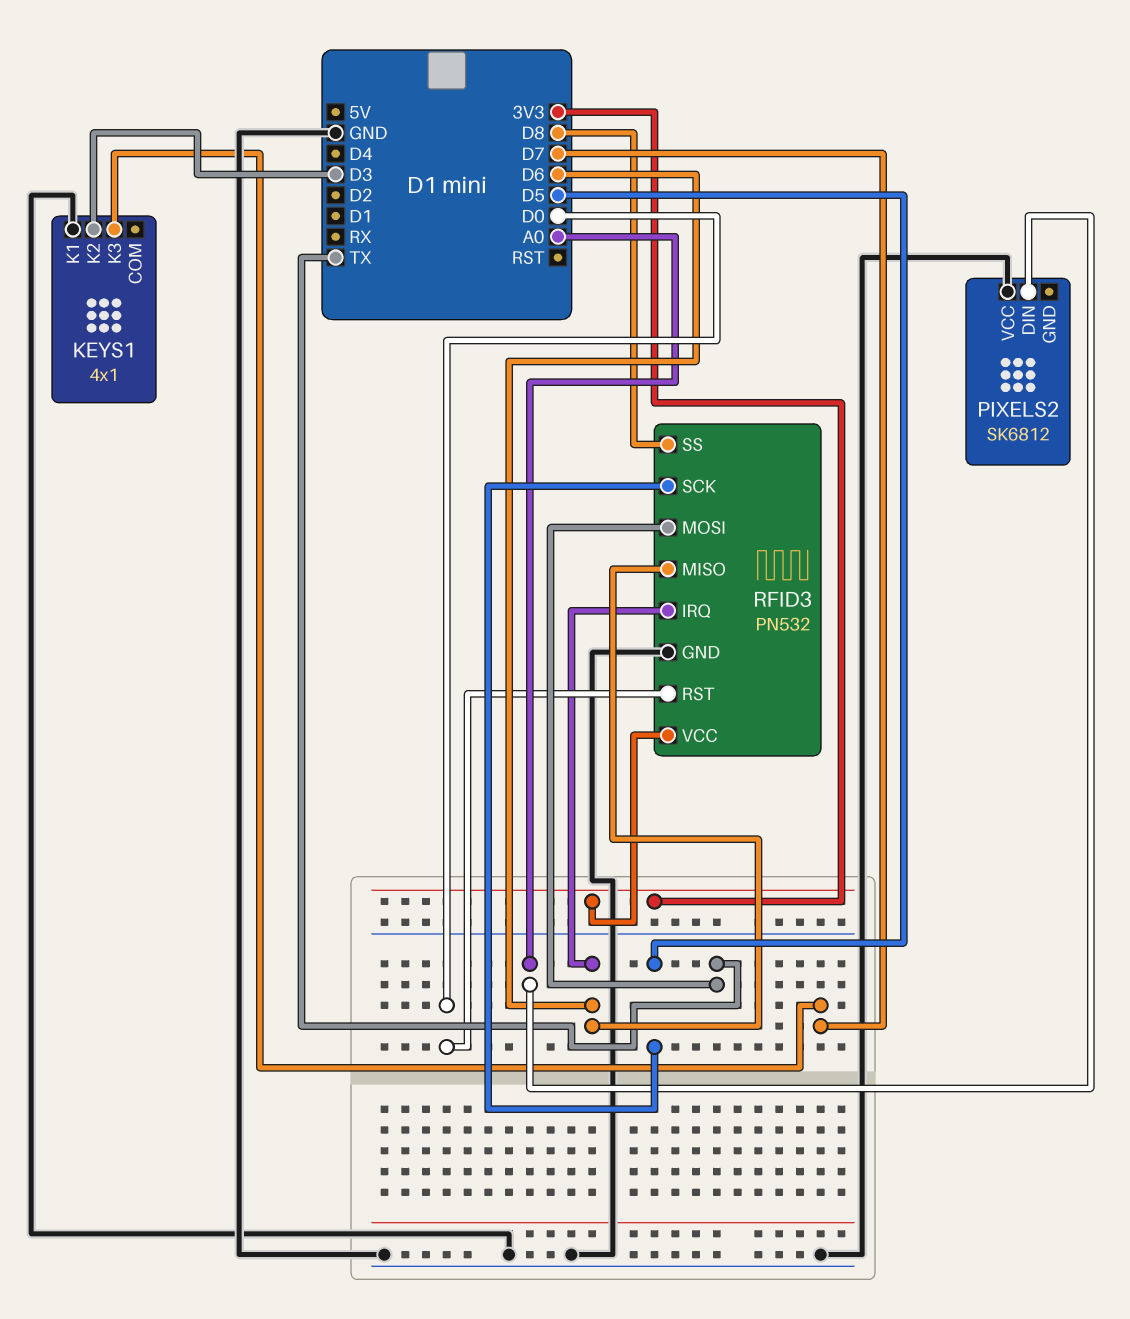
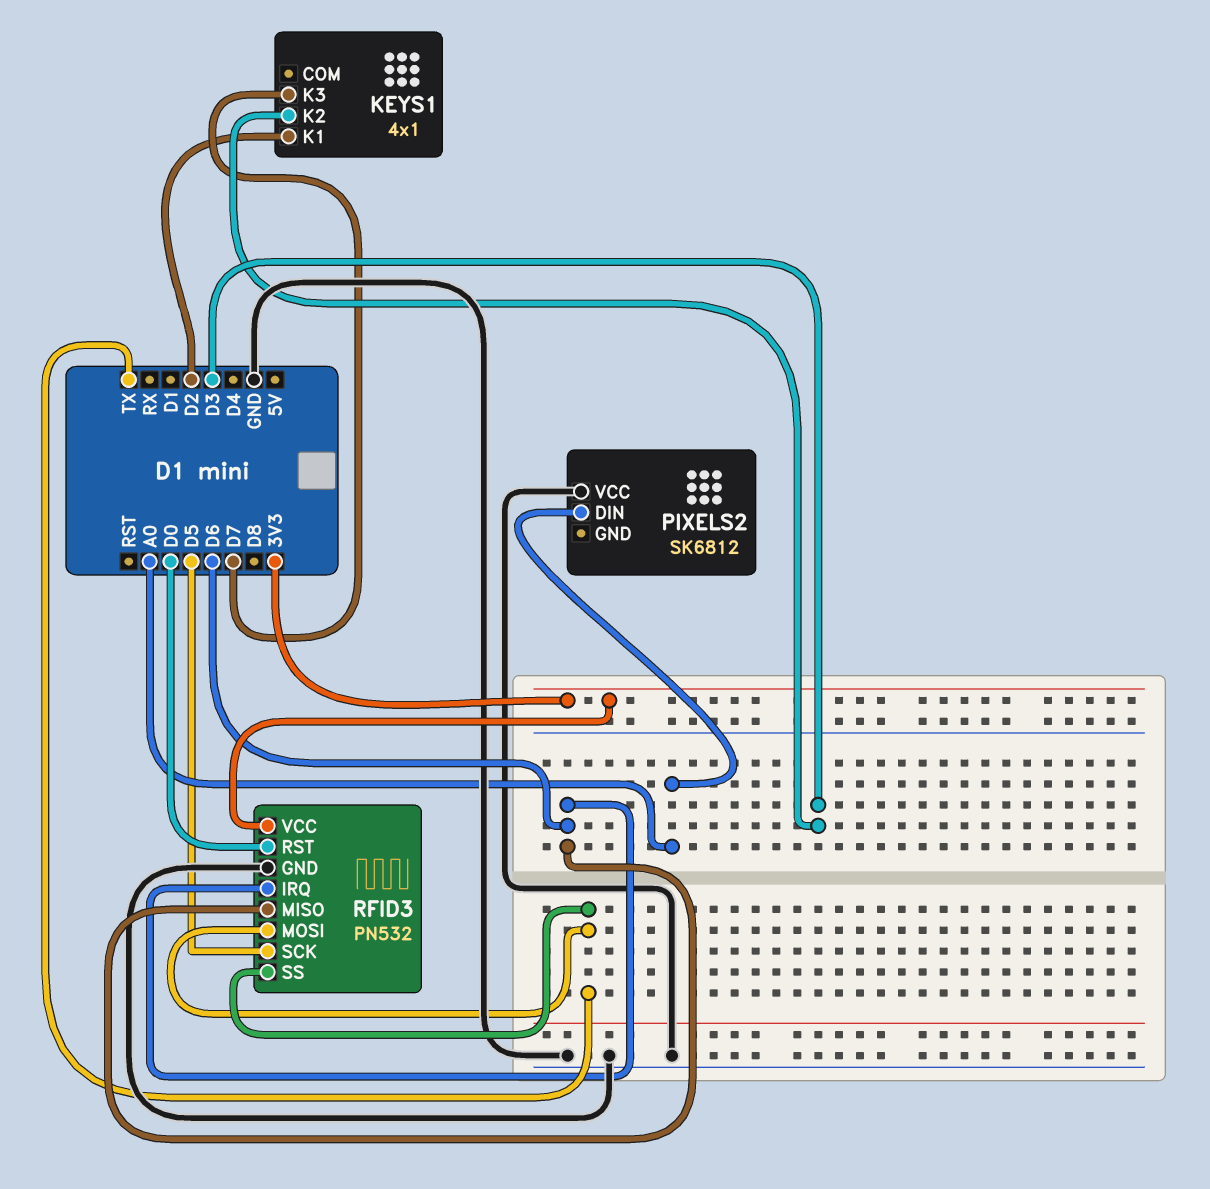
KEYS1 pin K1: GND -> D2
RFID3 pin SS: D8 -> TX

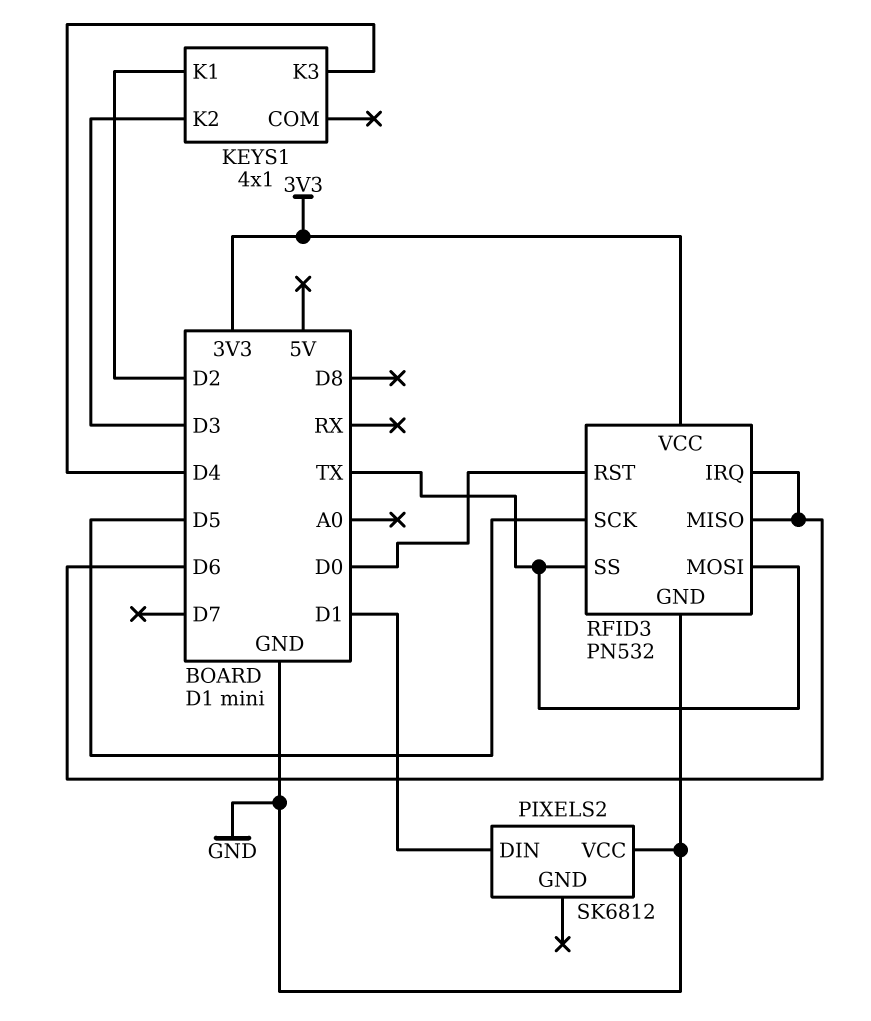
KEYS1 pin K3: D7 -> D4
PIXELS2 pin DIN: A0 -> D1

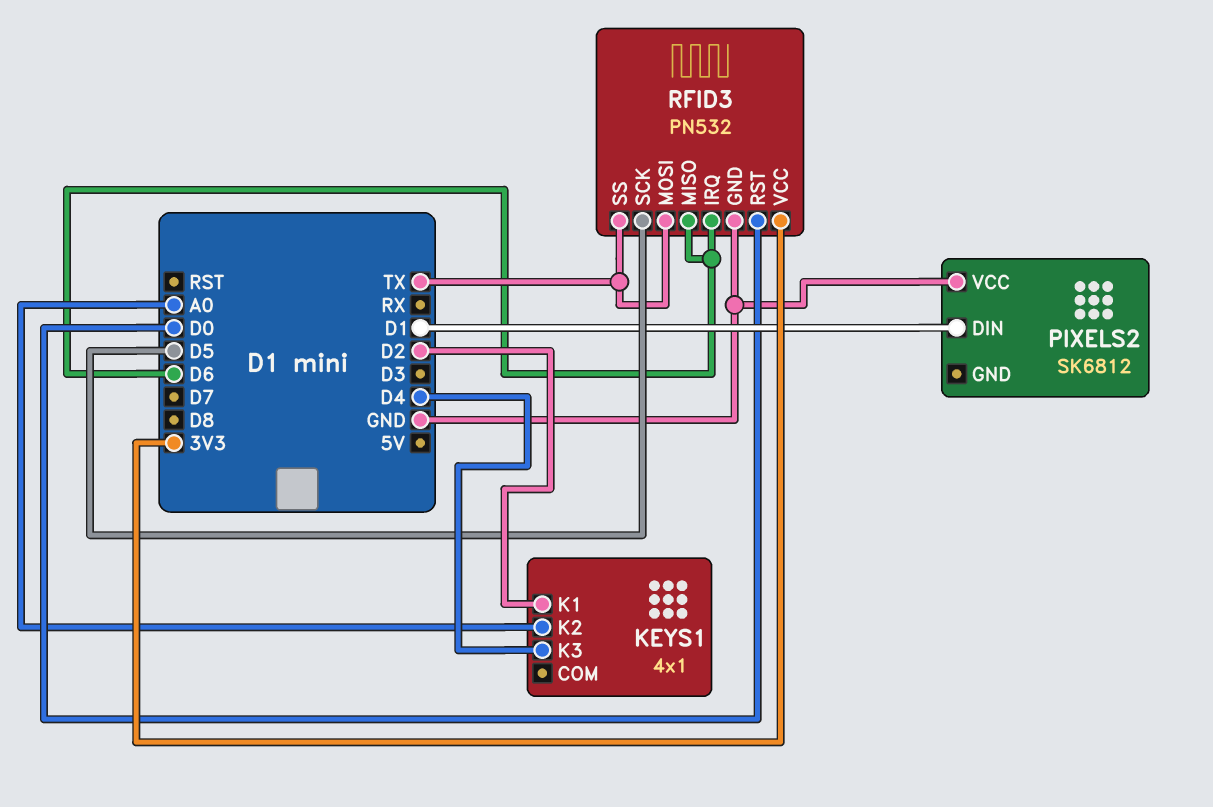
KEYS1 pin K2: D3 -> A0

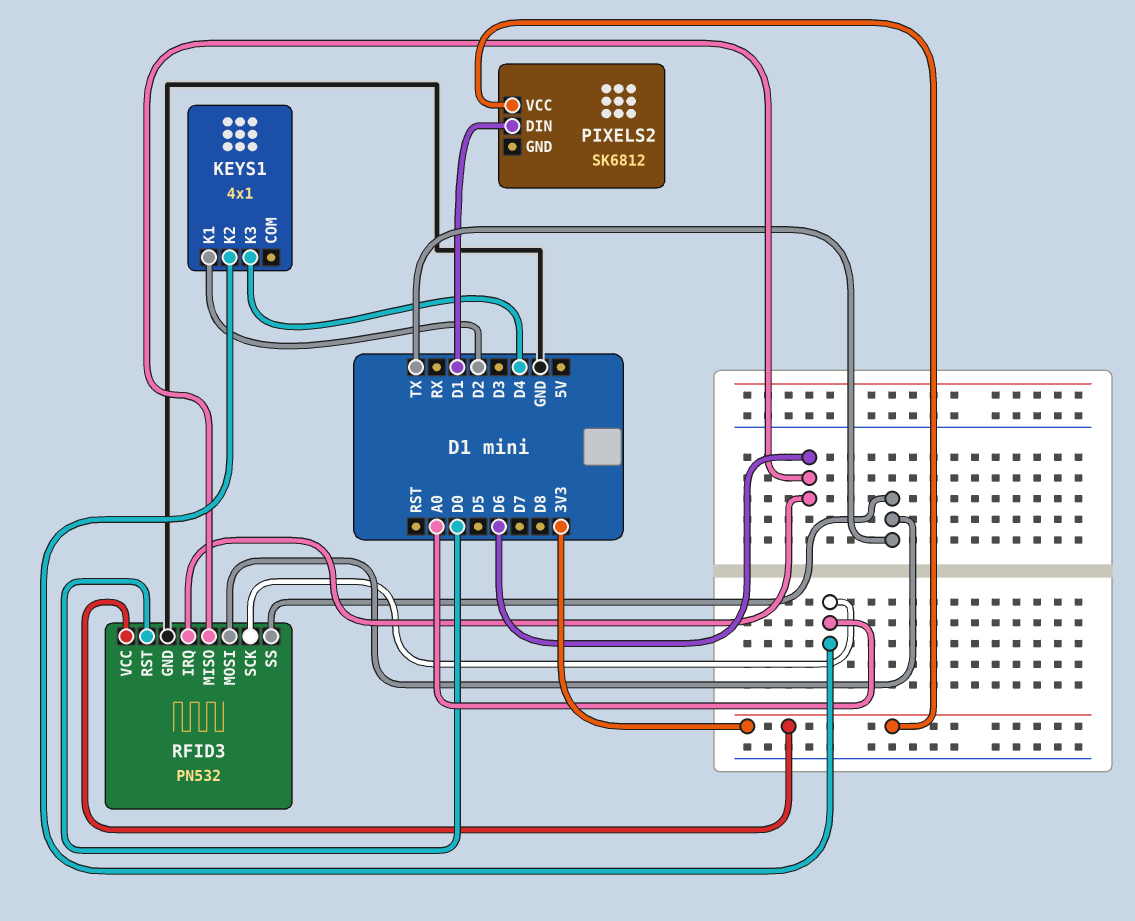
PIXELS2 pin VCC: GND -> 3V3
RFID3 pin SCK: D5 -> A0

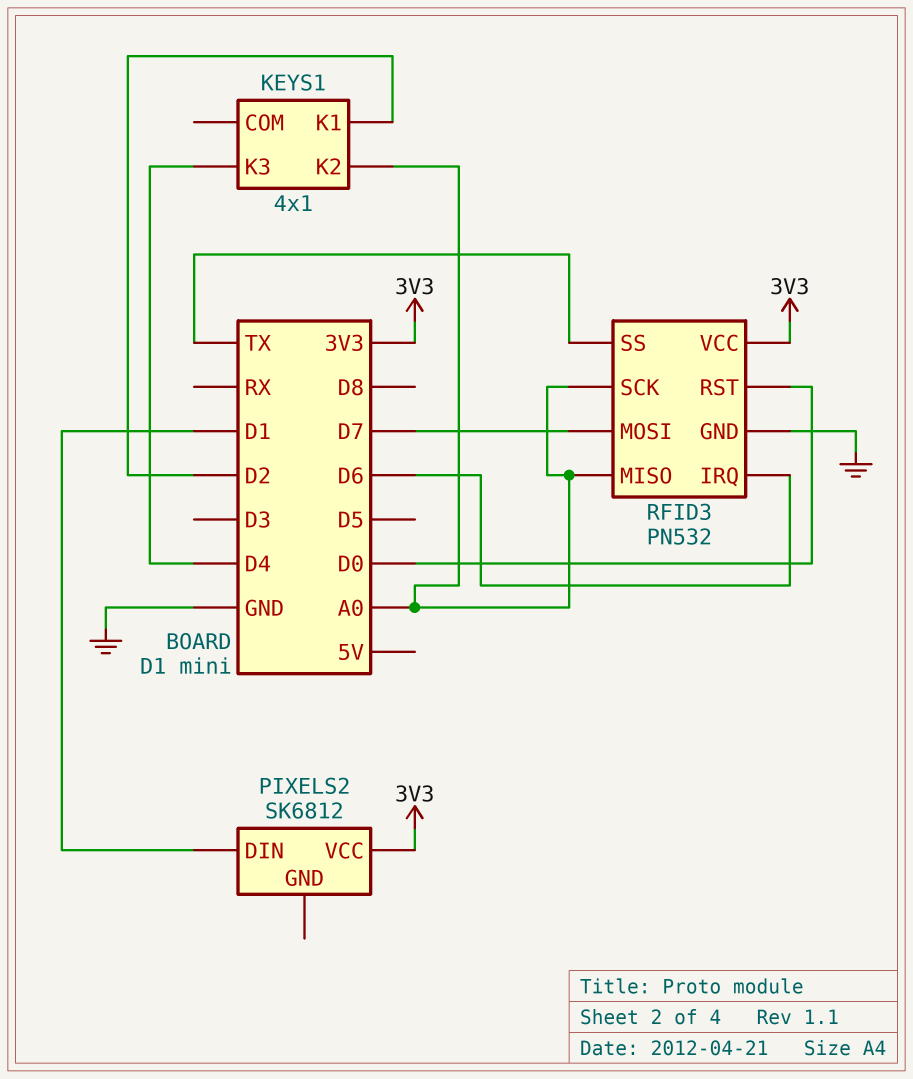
RFID3 pin MISO: D6 -> A0
RFID3 pin MOSI: TX -> D7

